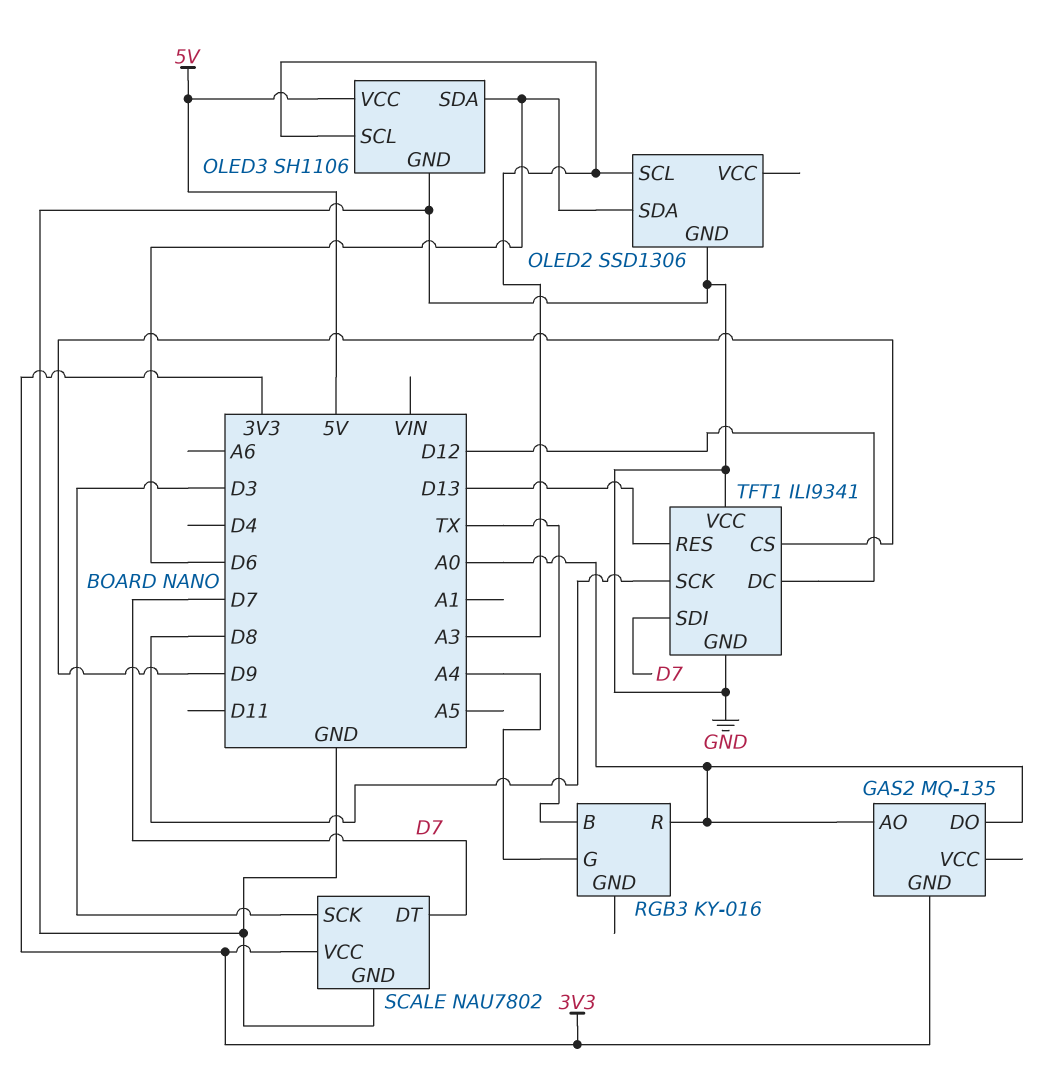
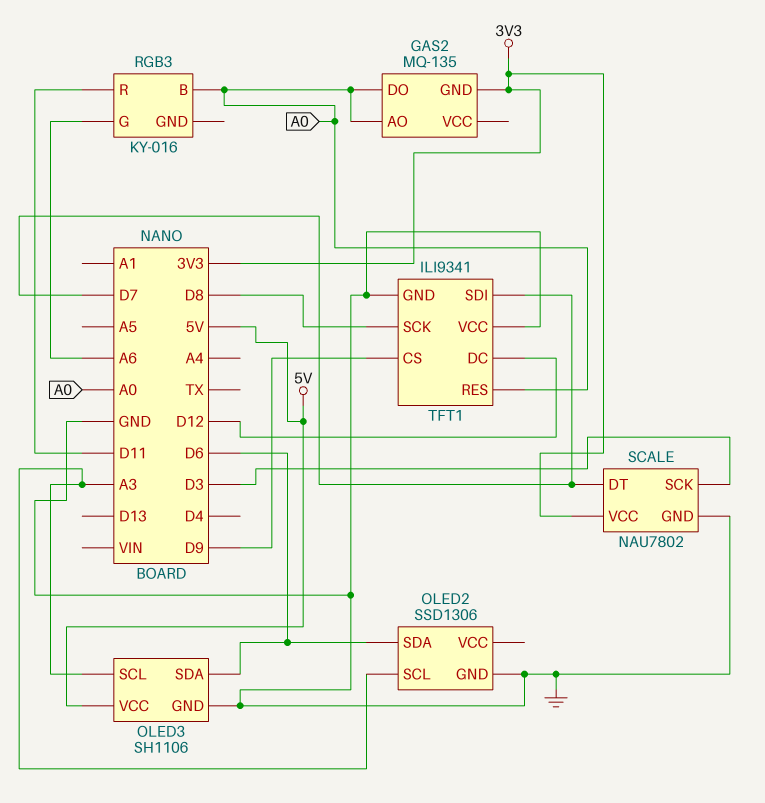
RGB3 pin B: TX -> A0
RGB3 pin G: A4 -> A6
RGB3 pin R: A0 -> D11
TFT1 pin RES: D13 -> A0

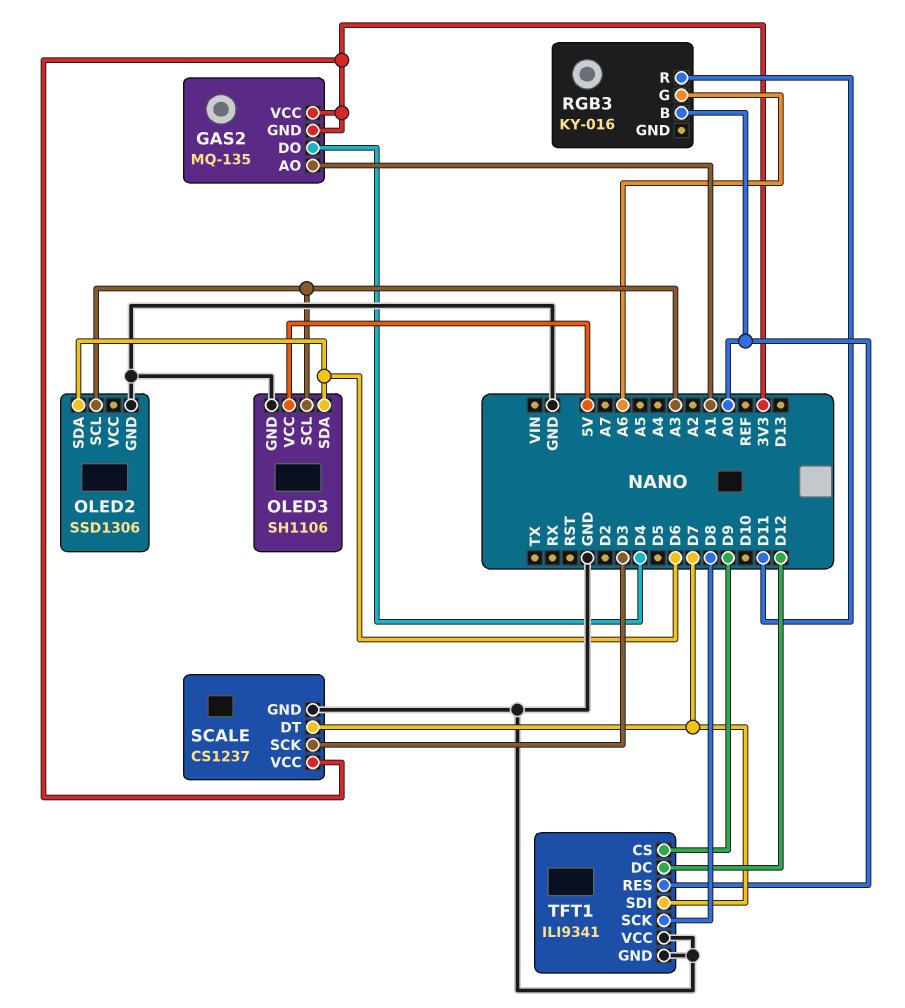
GAS2 pin AO: A0 -> A1
GAS2 pin DO: A0 -> D4
GAS2 pin VCC: none -> 3V3
SCALE: NAU7802 -> CS1237

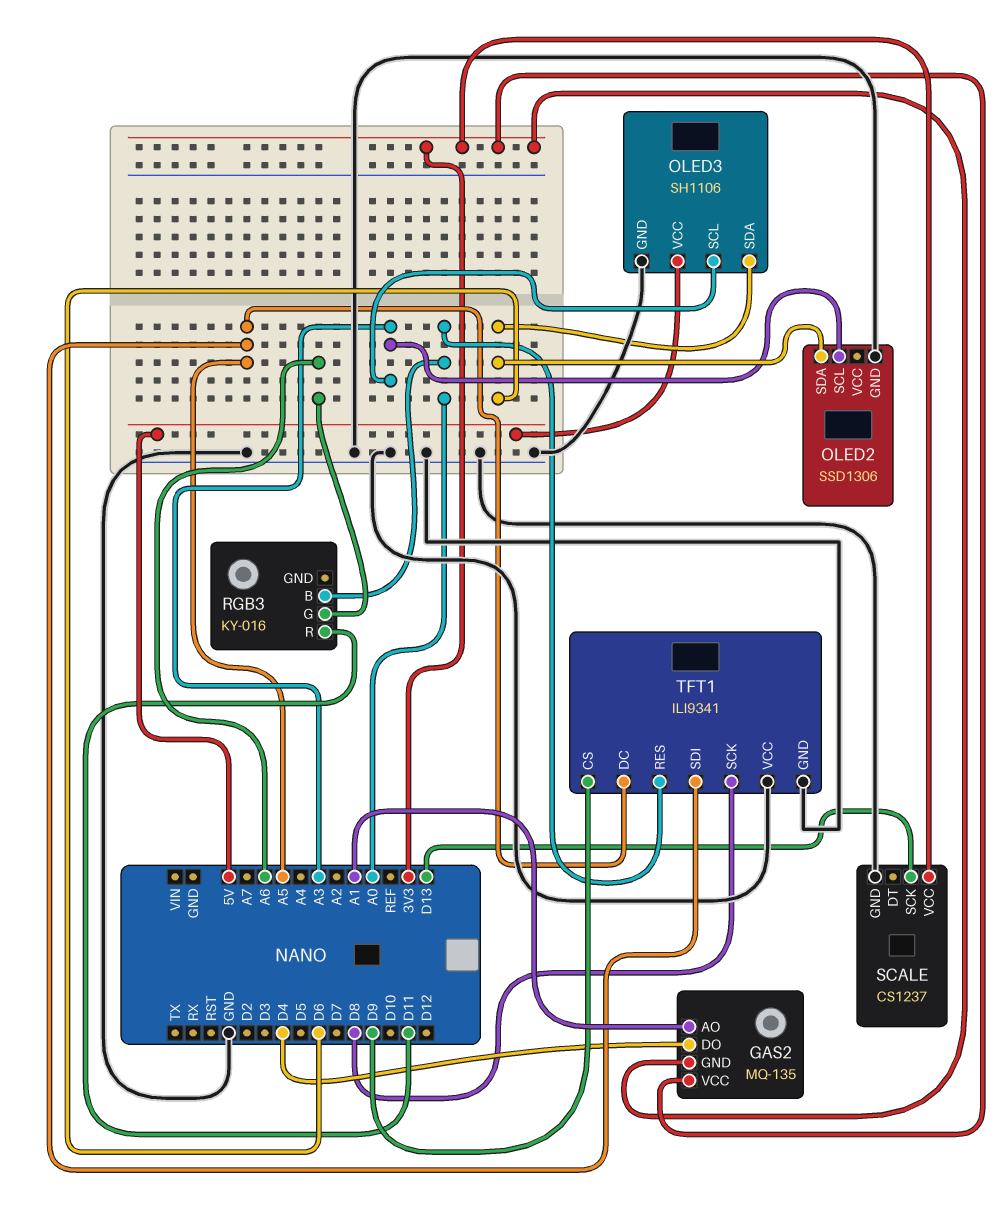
SCALE pin DT: D7 -> none
SCALE pin SCK: D3 -> D13
TFT1 pin DC: D12 -> A5
TFT1 pin SDI: D7 -> A5

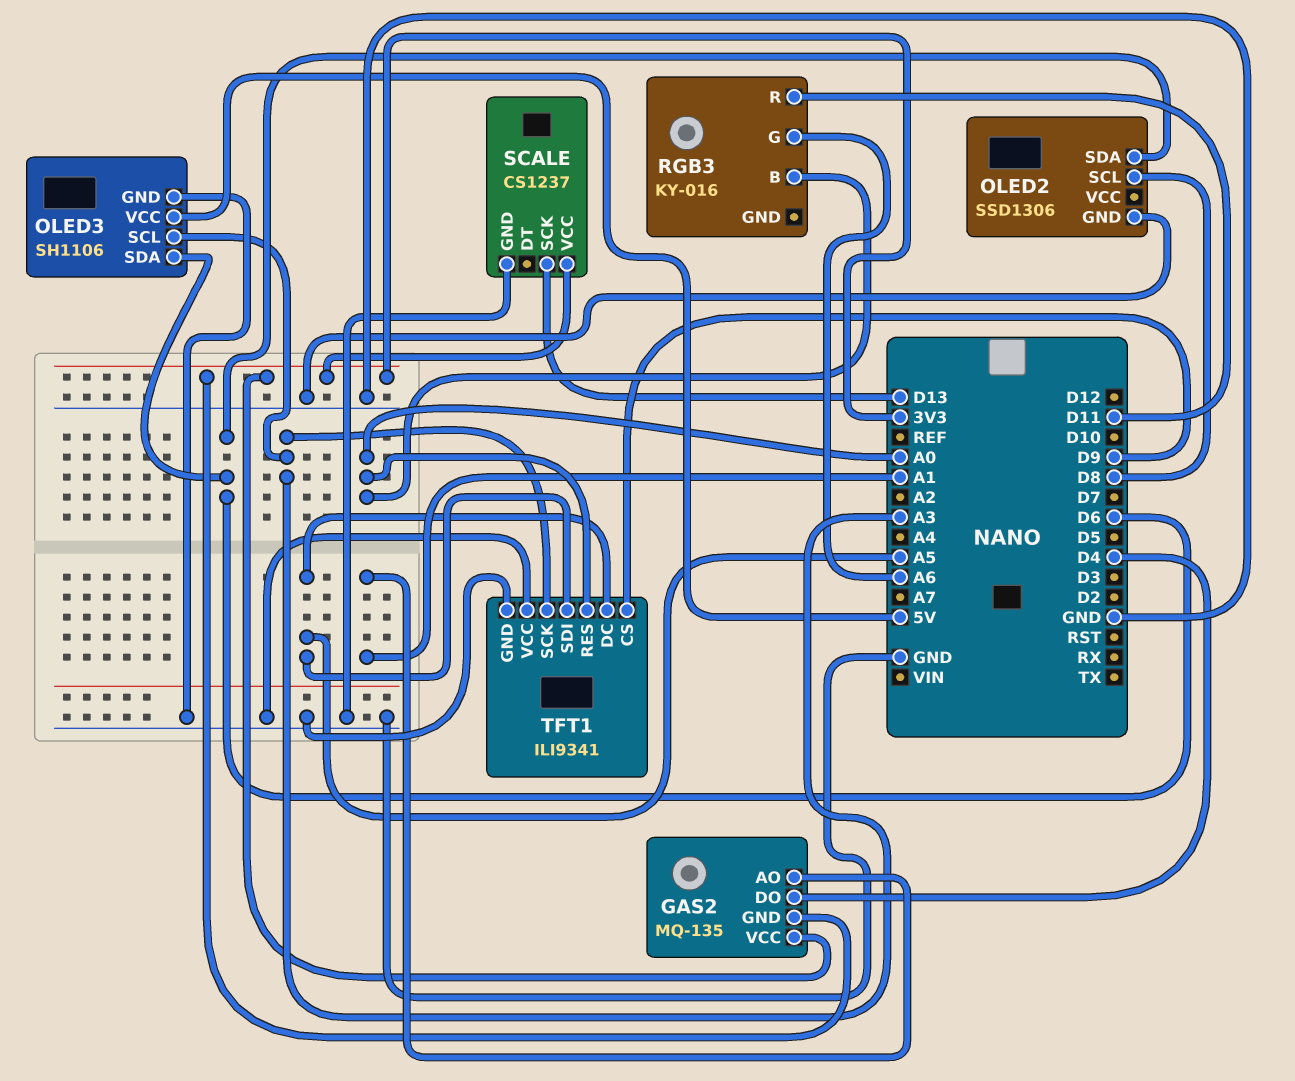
OLED2 pin SCL: A3 -> D8
TFT1 pin SCK: D8 -> A3

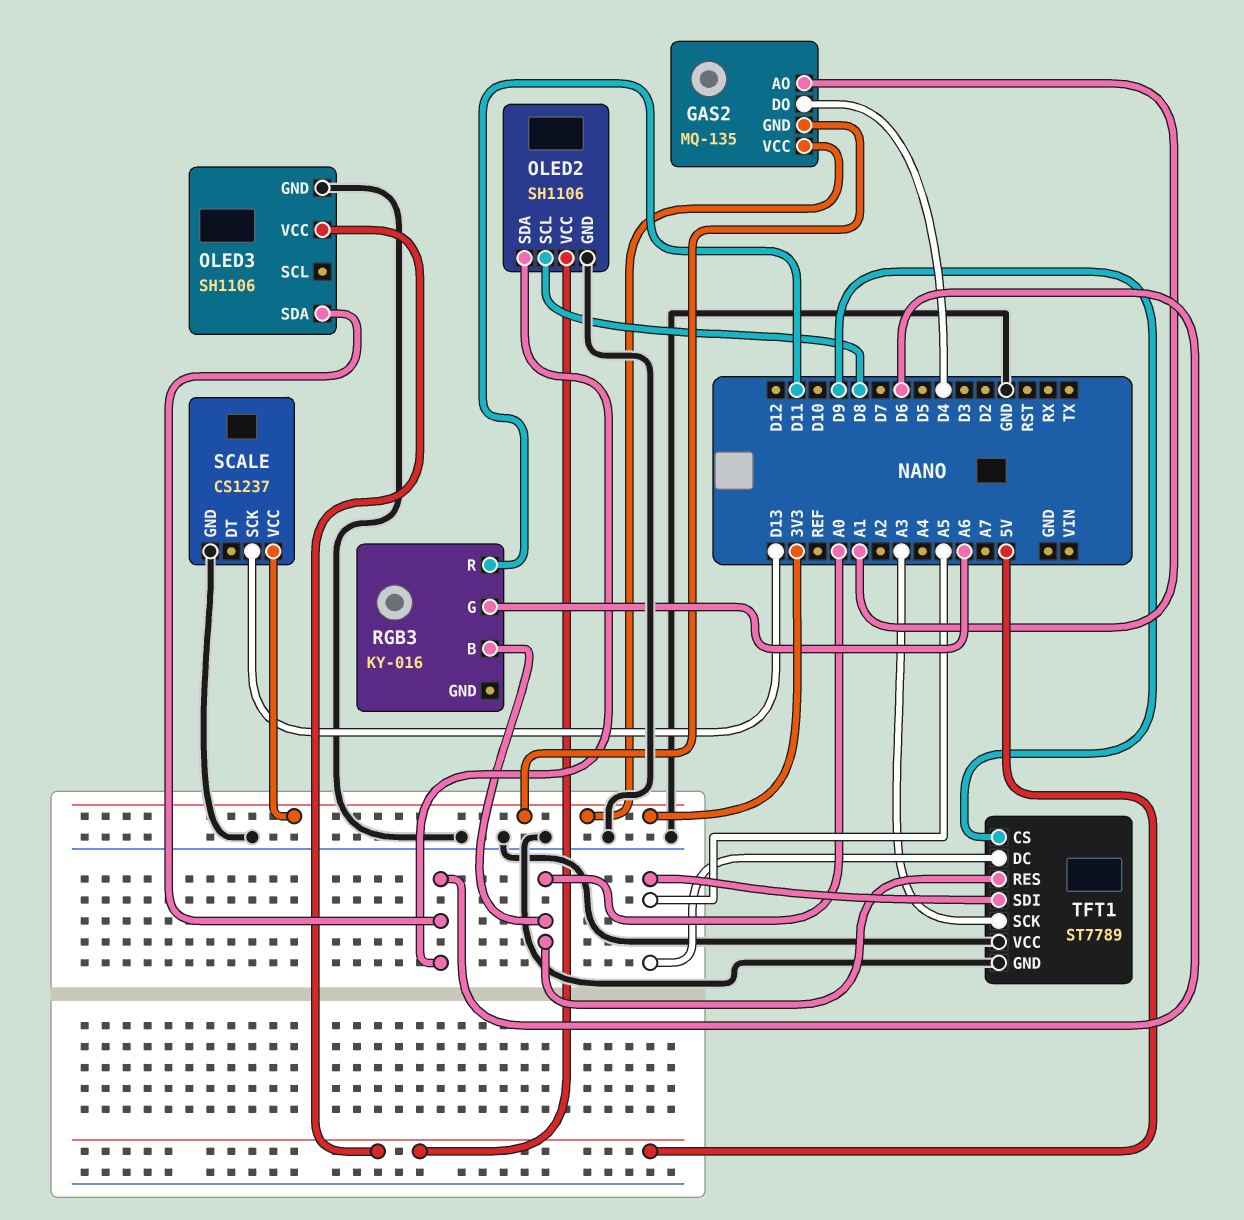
OLED2: SSD1306 -> SH1106
OLED2 pin VCC: none -> 5V
OLED3 pin SCL: A3 -> none
TFT1: ILI9341 -> ST7789

